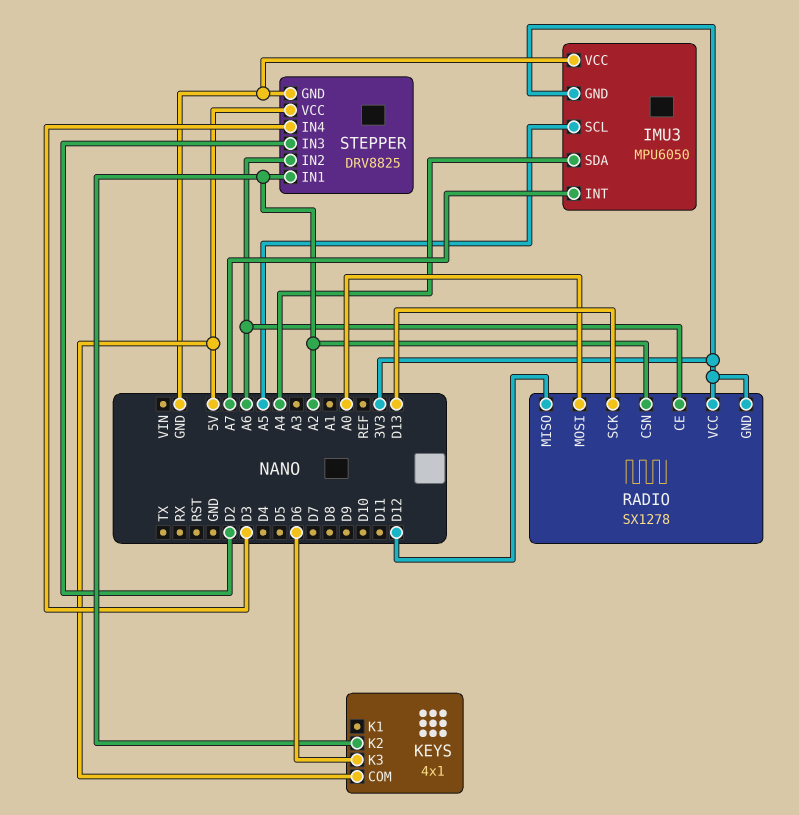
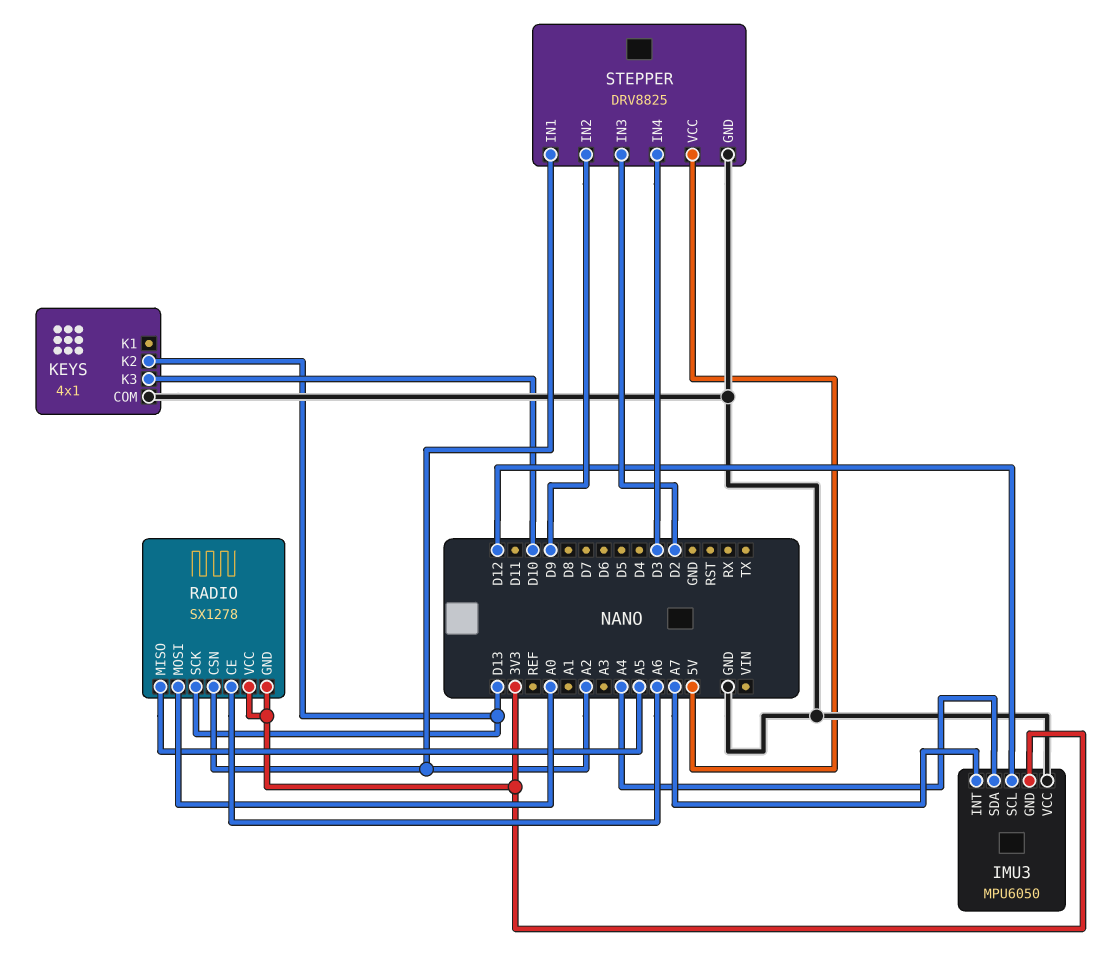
IMU3 pin SCL: A5 -> D12
KEYS pin COM: 5V -> GND
KEYS pin K2: A2 -> D13
KEYS pin K3: D6 -> D10
RADIO pin MISO: D12 -> A5
STEPPER pin IN2: A6 -> D9

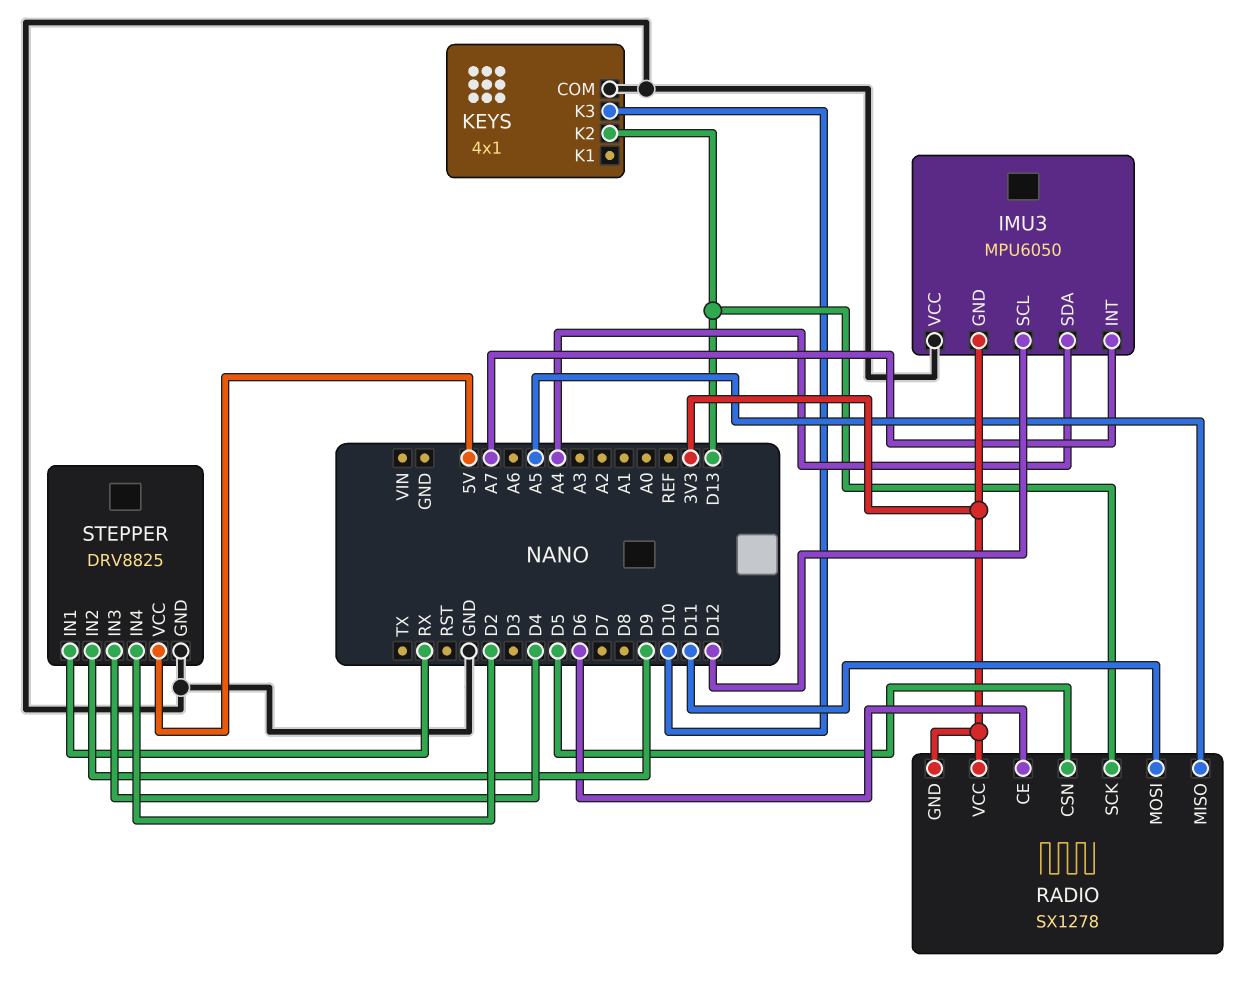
RADIO pin CE: A6 -> D6
RADIO pin CSN: A2 -> D5
RADIO pin MOSI: A0 -> D11
STEPPER pin IN1: A2 -> RX
STEPPER pin IN3: D2 -> D4
STEPPER pin IN4: D3 -> D2

